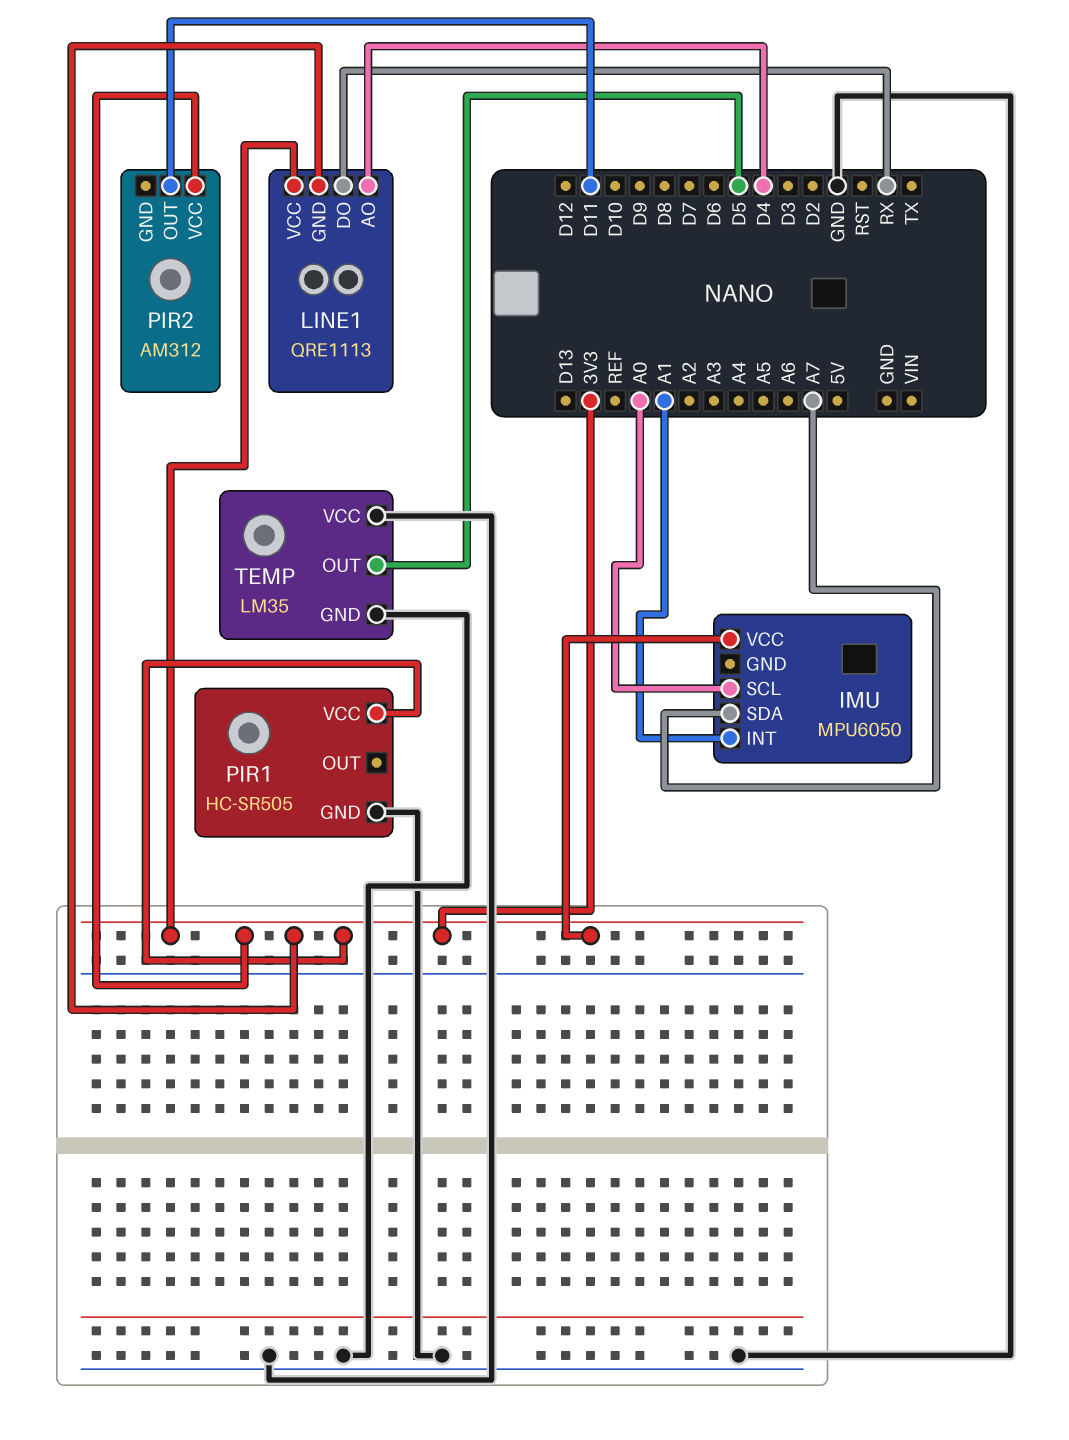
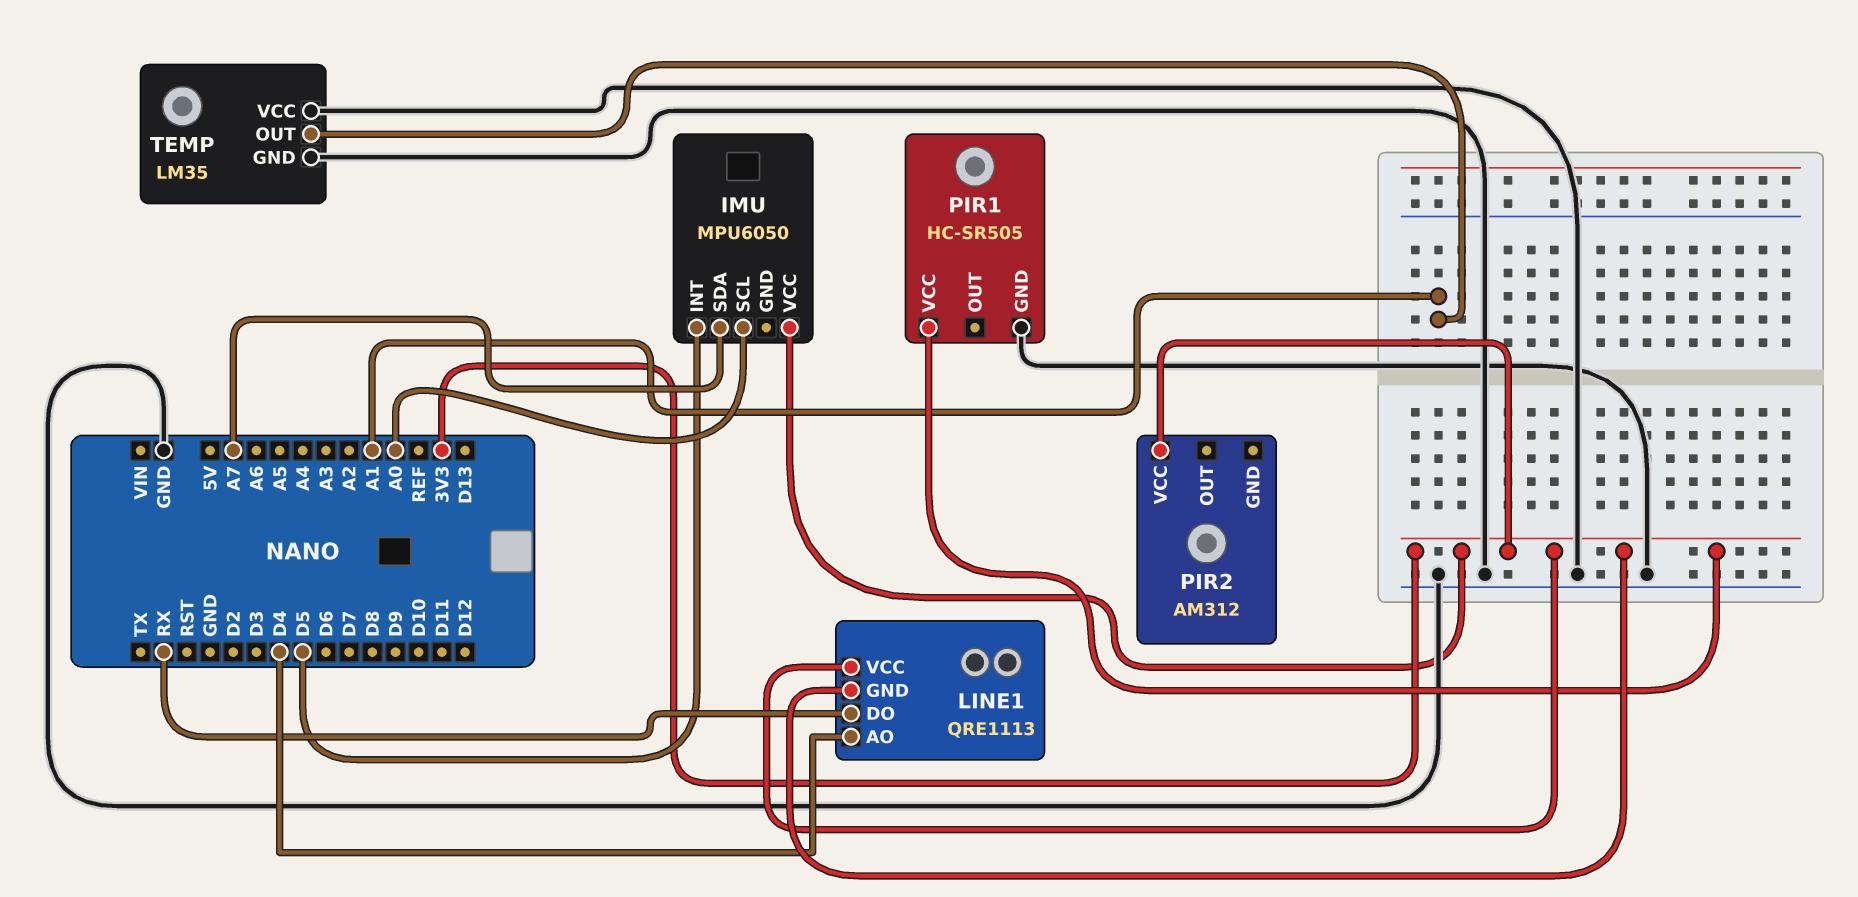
IMU pin INT: A1 -> D5
PIR2 pin OUT: D11 -> none
TEMP pin OUT: D5 -> A1

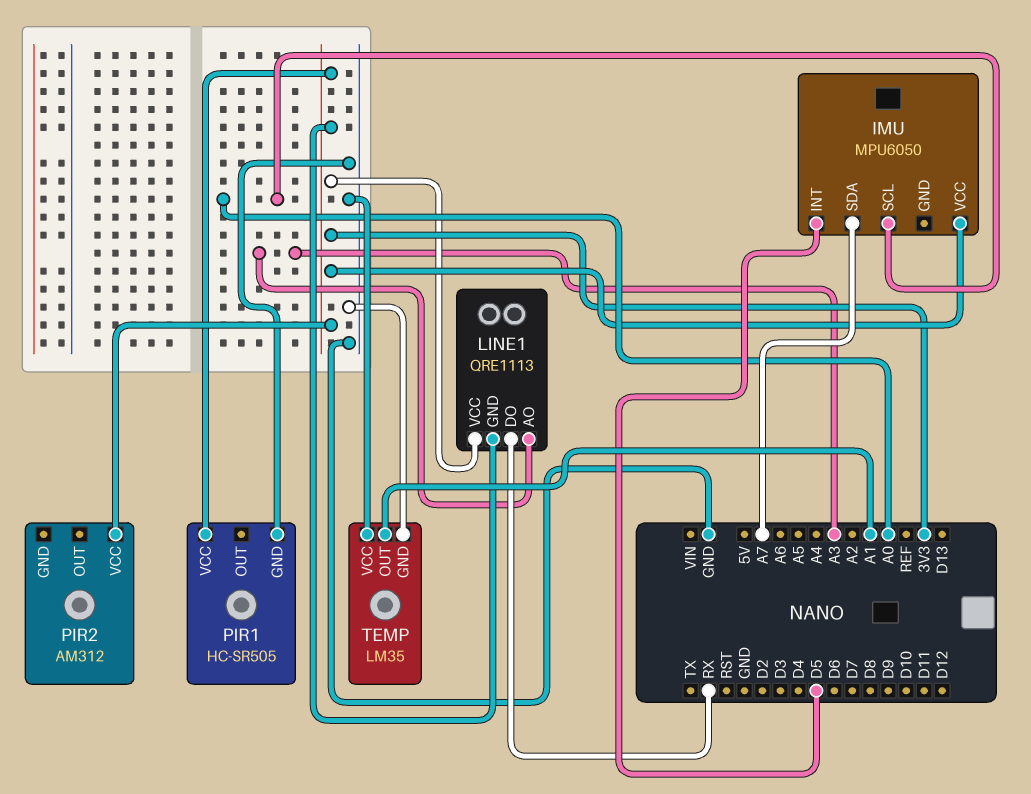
LINE1 pin AO: D4 -> A3

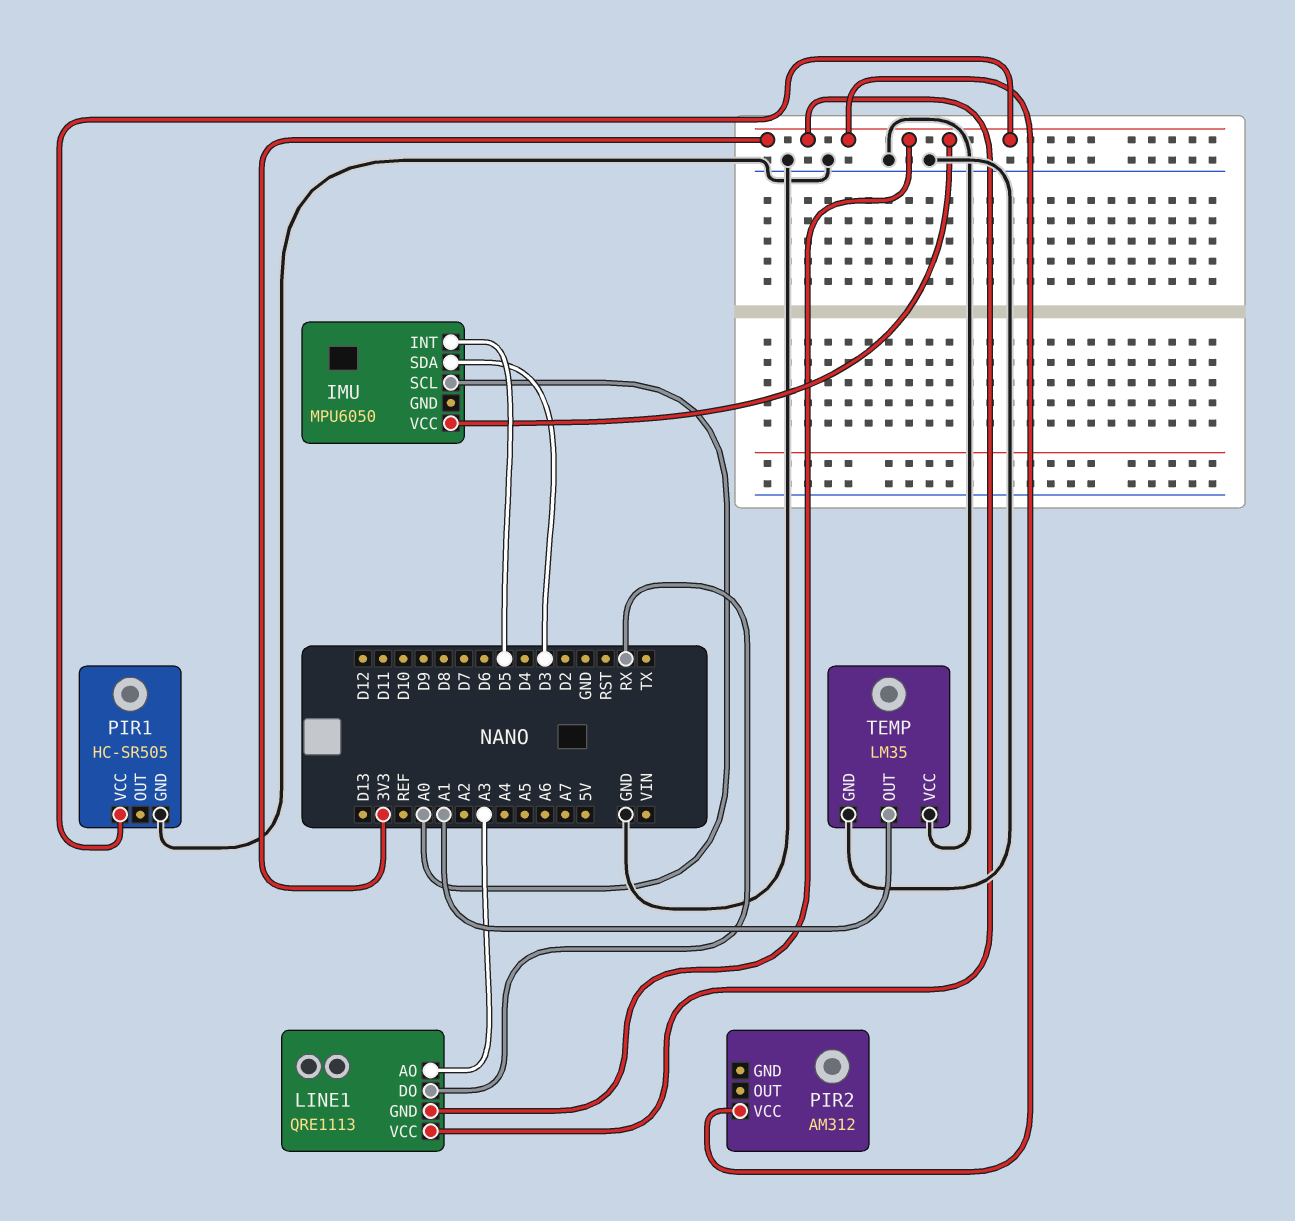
IMU pin SDA: A7 -> D3

